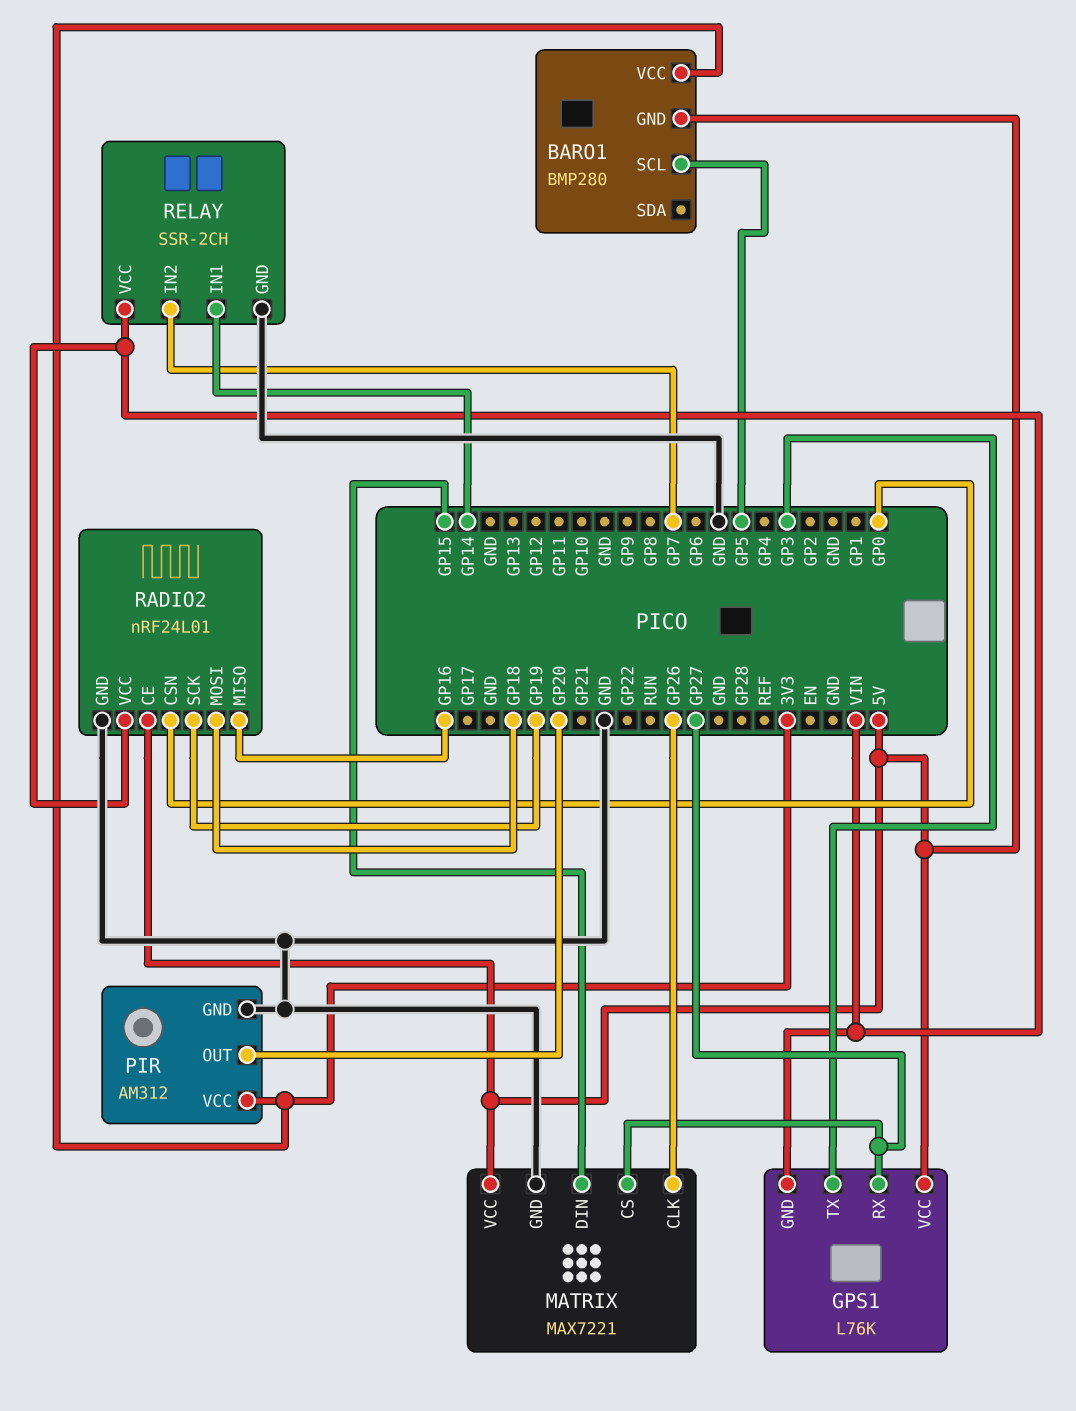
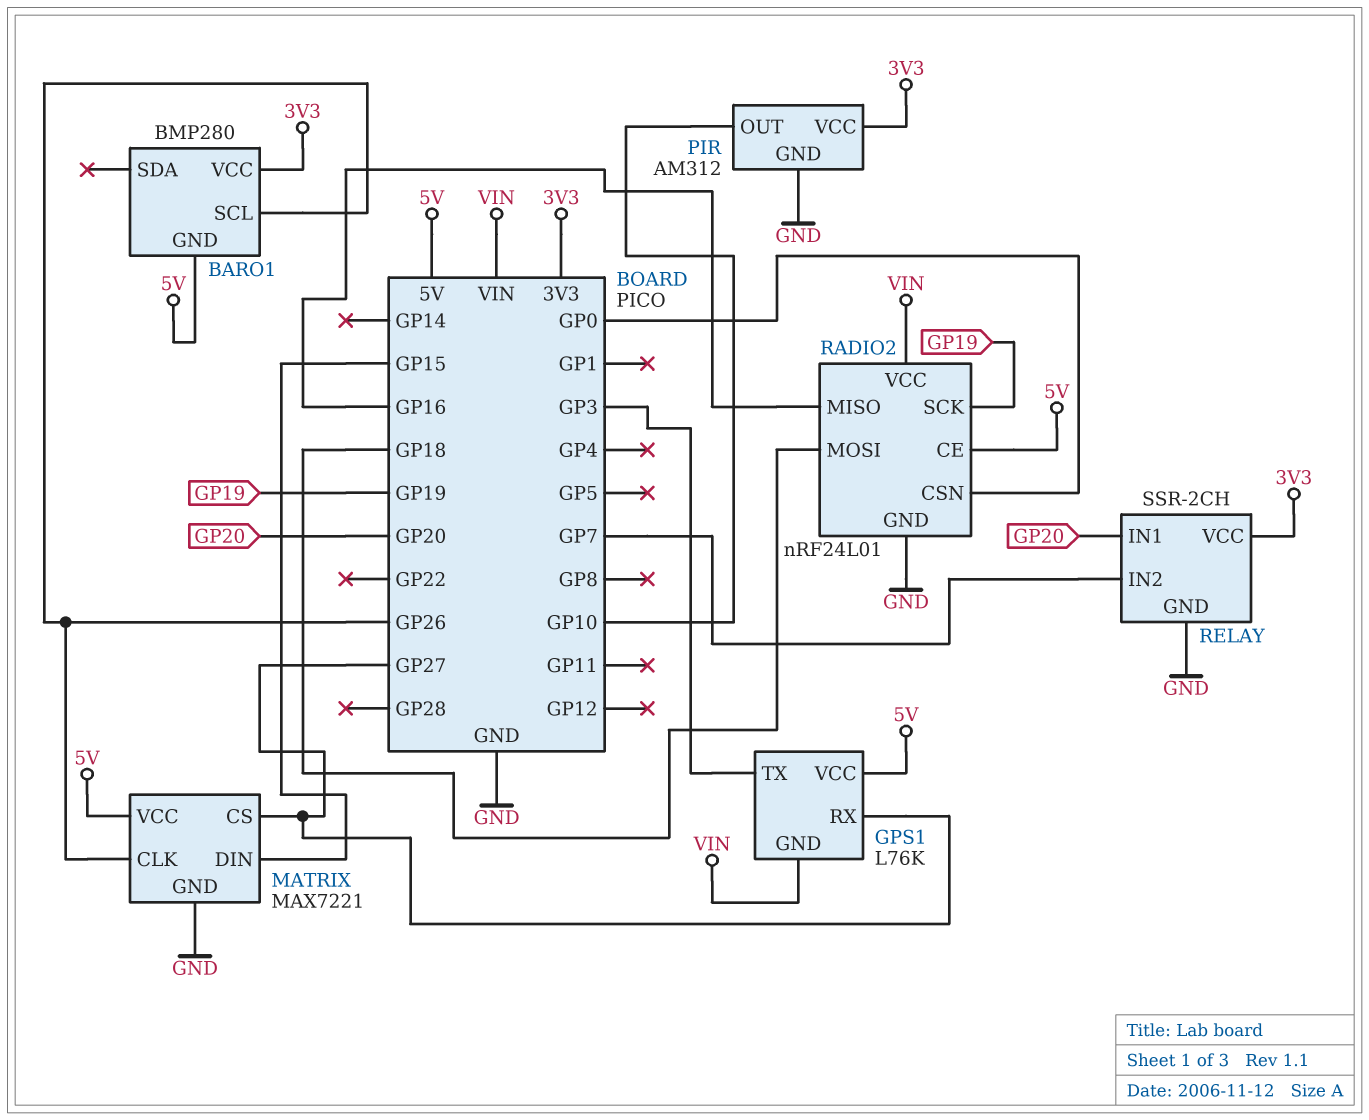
BARO1 pin SCL: GP5 -> GP26
PIR pin OUT: GP20 -> GP10
RELAY pin IN1: GP14 -> GP20
RELAY pin VCC: VIN -> 3V3

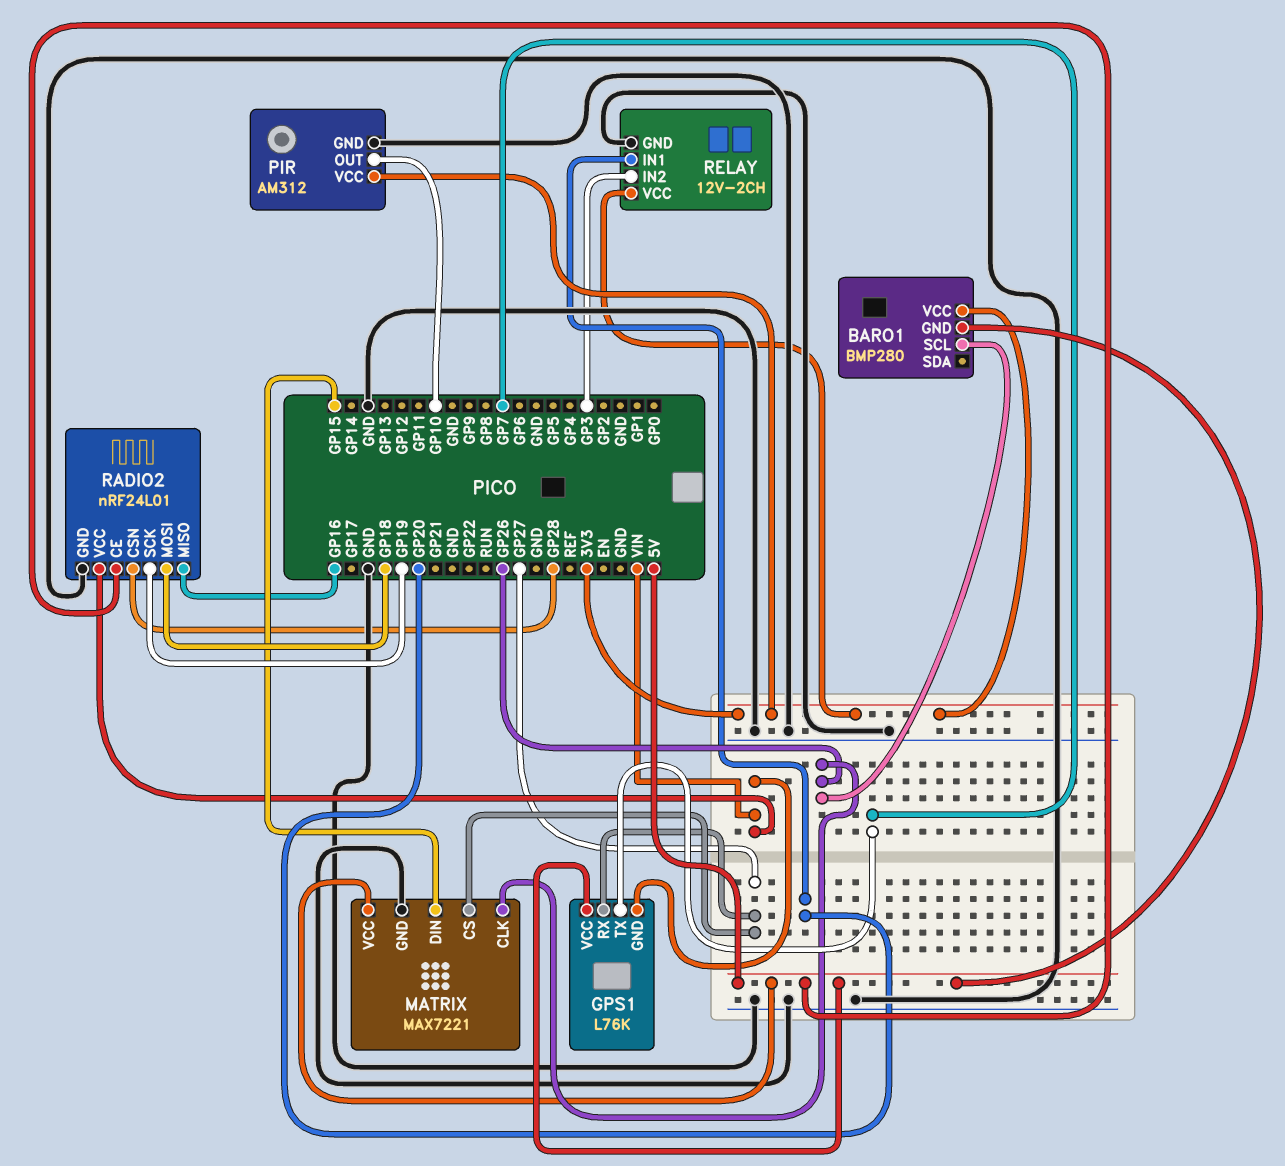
GPS1 pin TX: GP3 -> GP7
RADIO2 pin CSN: GP0 -> GP28
RELAY: SSR-2CH -> 12V-2CH
RELAY pin IN2: GP7 -> GP3

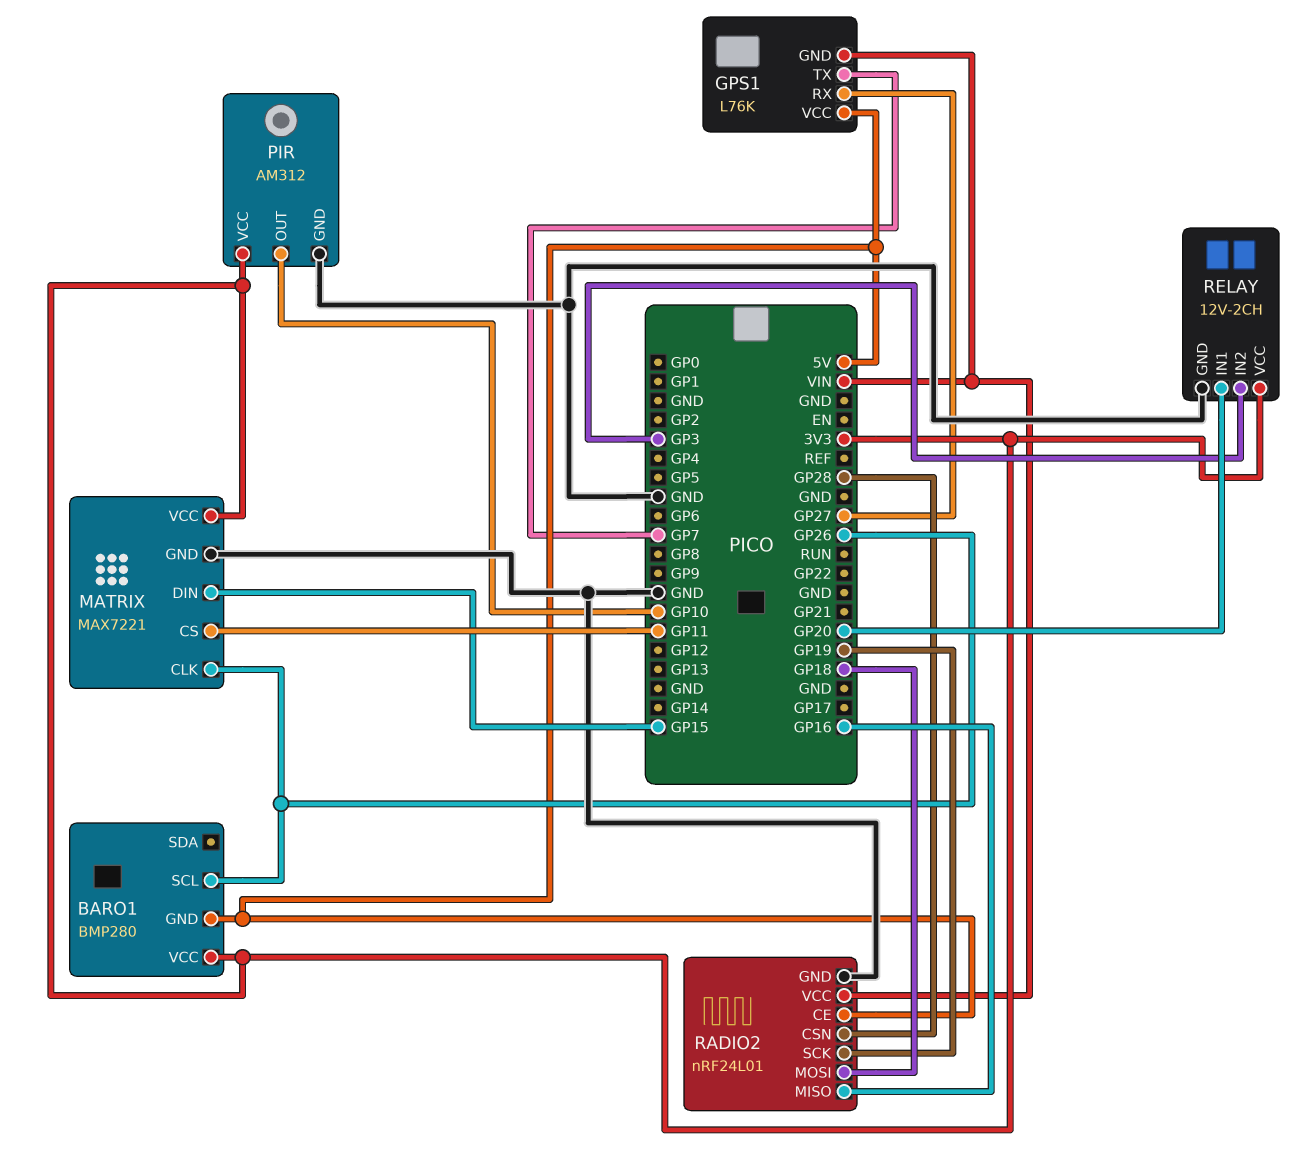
MATRIX pin CS: GP27 -> GP11
MATRIX pin VCC: 5V -> 3V3

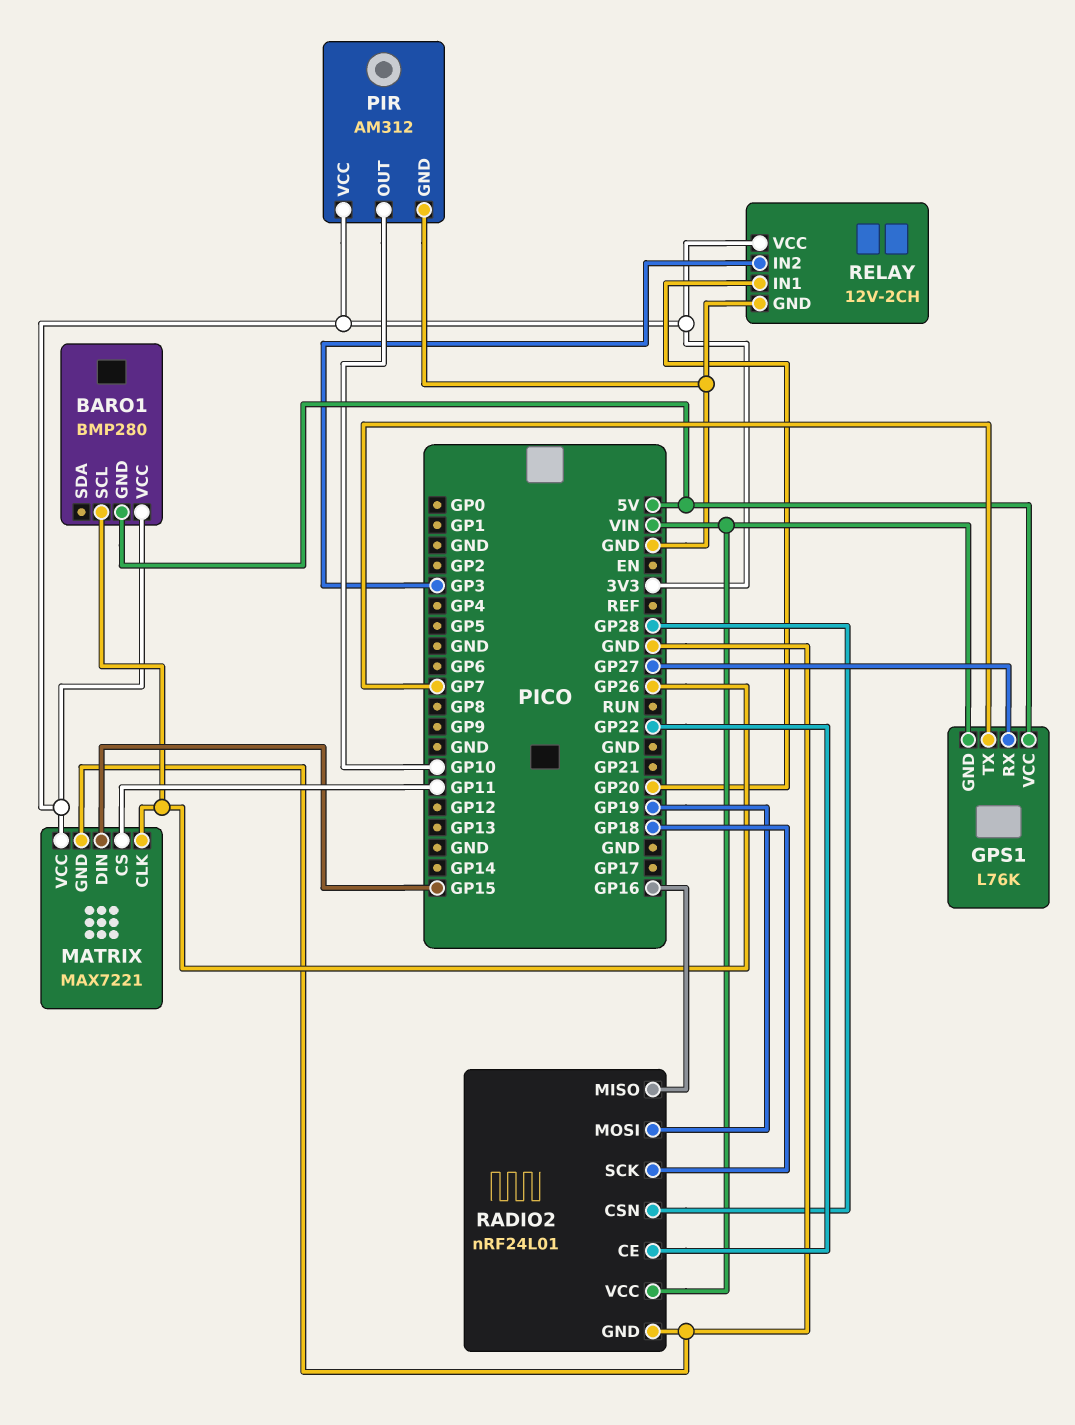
RADIO2 pin CE: 5V -> GP22
RADIO2 pin MOSI: GP18 -> GP19
RADIO2 pin SCK: GP19 -> GP18

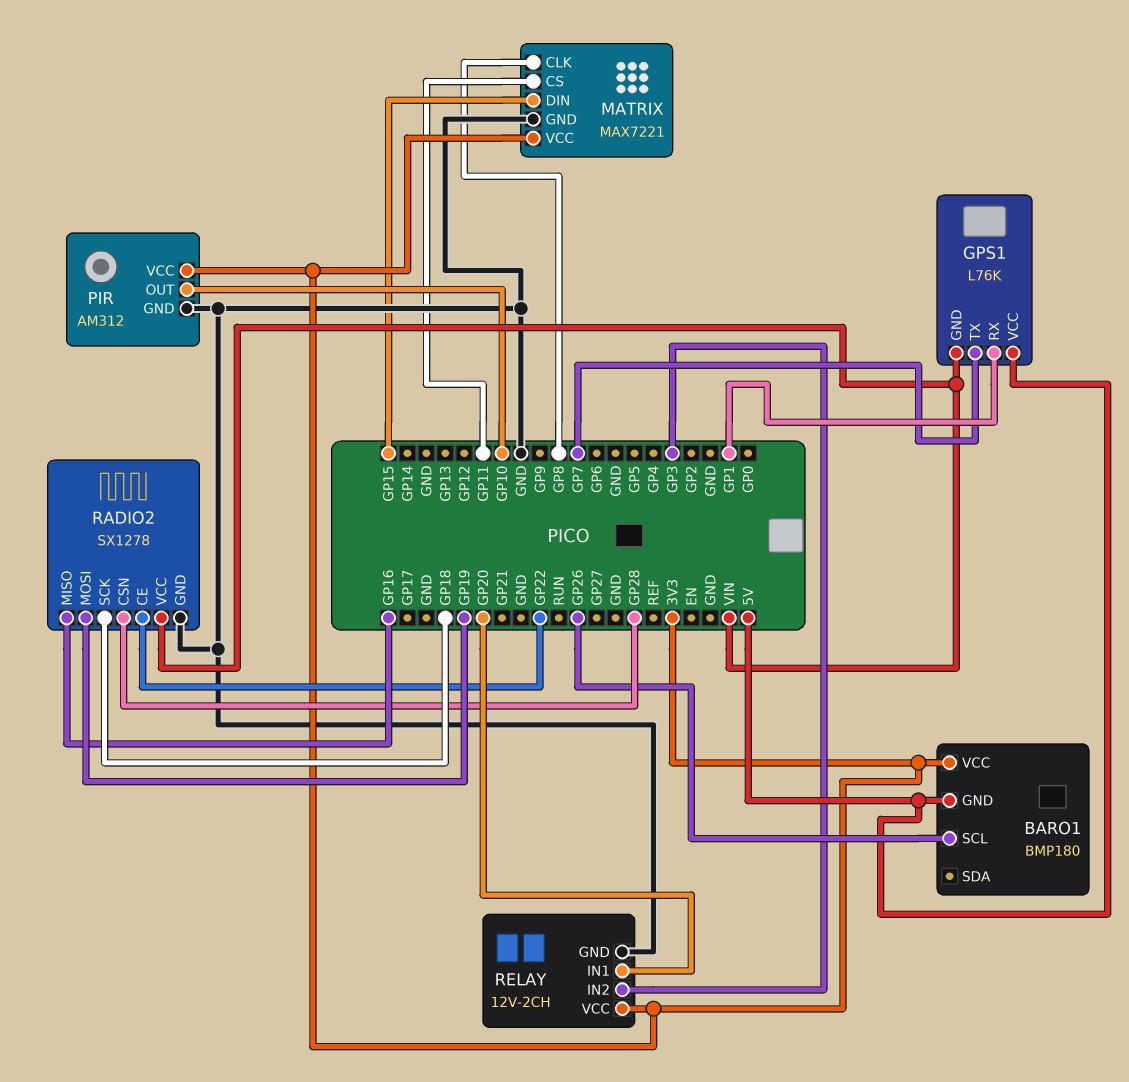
BARO1: BMP280 -> BMP180
GPS1 pin RX: GP27 -> GP1
MATRIX pin CLK: GP26 -> GP8
RADIO2: nRF24L01 -> SX1278

